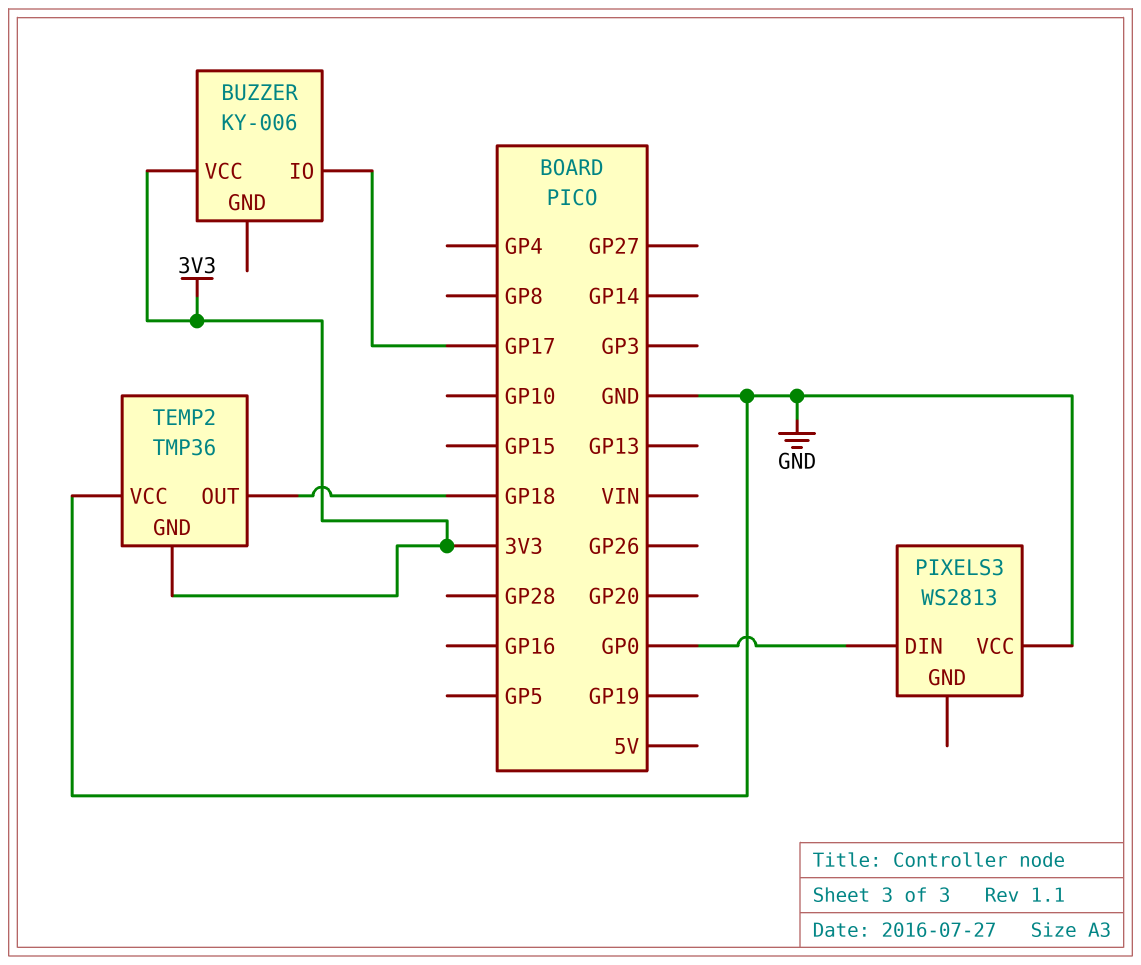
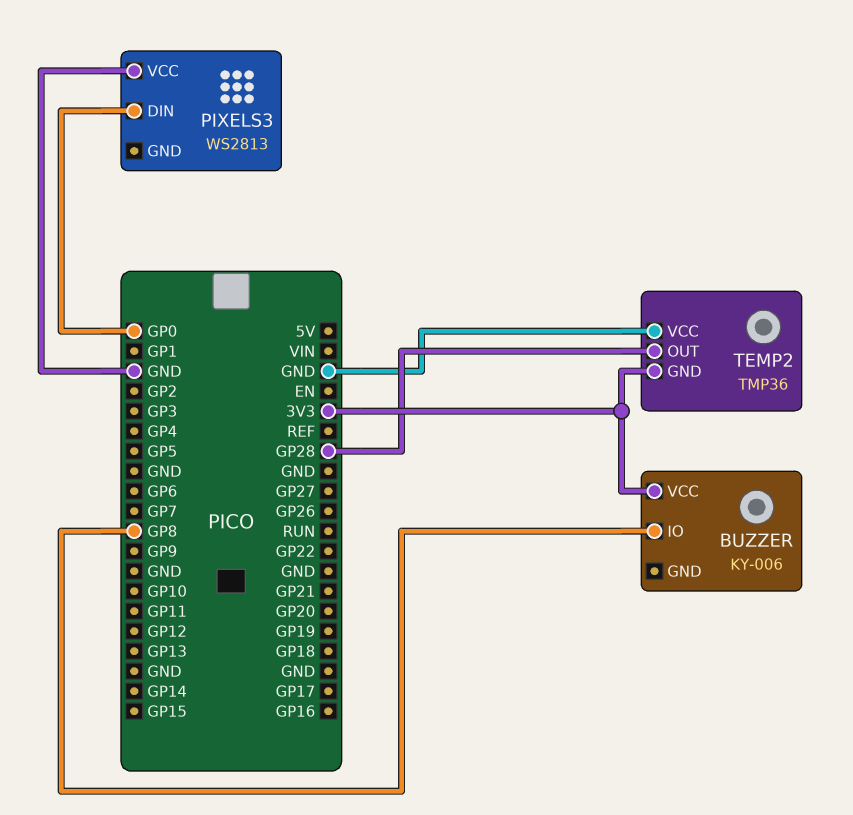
BUZZER pin IO: GP17 -> GP8
TEMP2 pin OUT: GP18 -> GP28

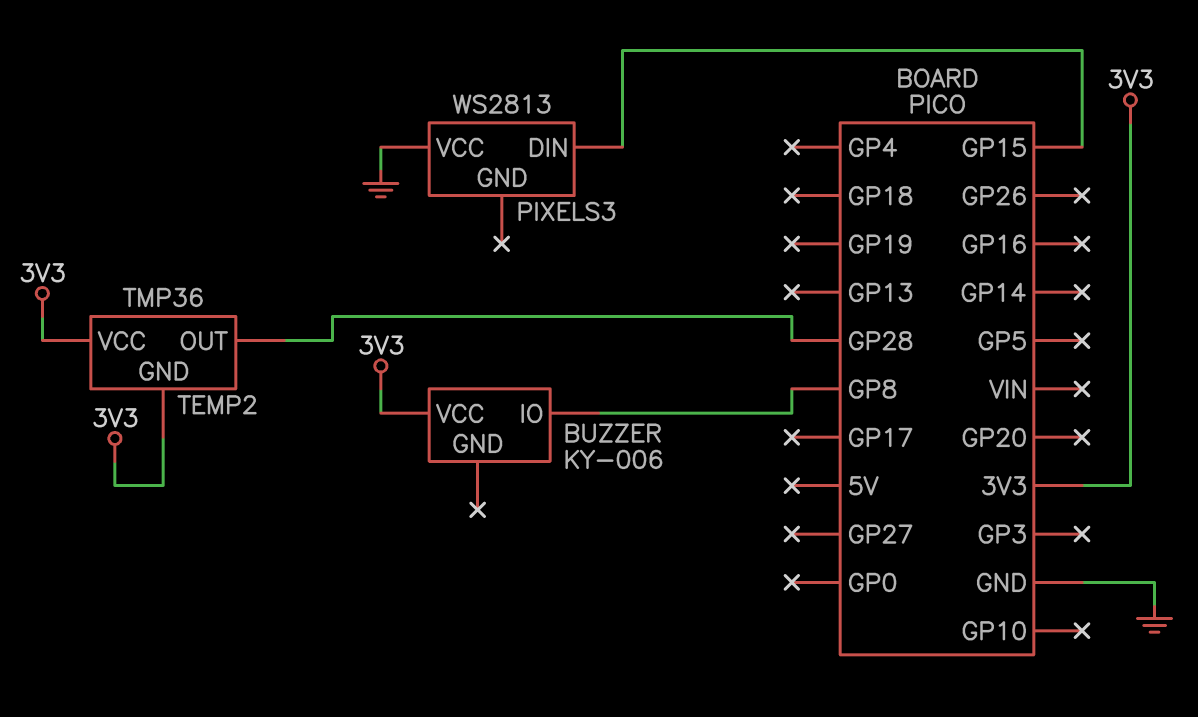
PIXELS3 pin DIN: GP0 -> GP15
TEMP2 pin VCC: GND -> 3V3

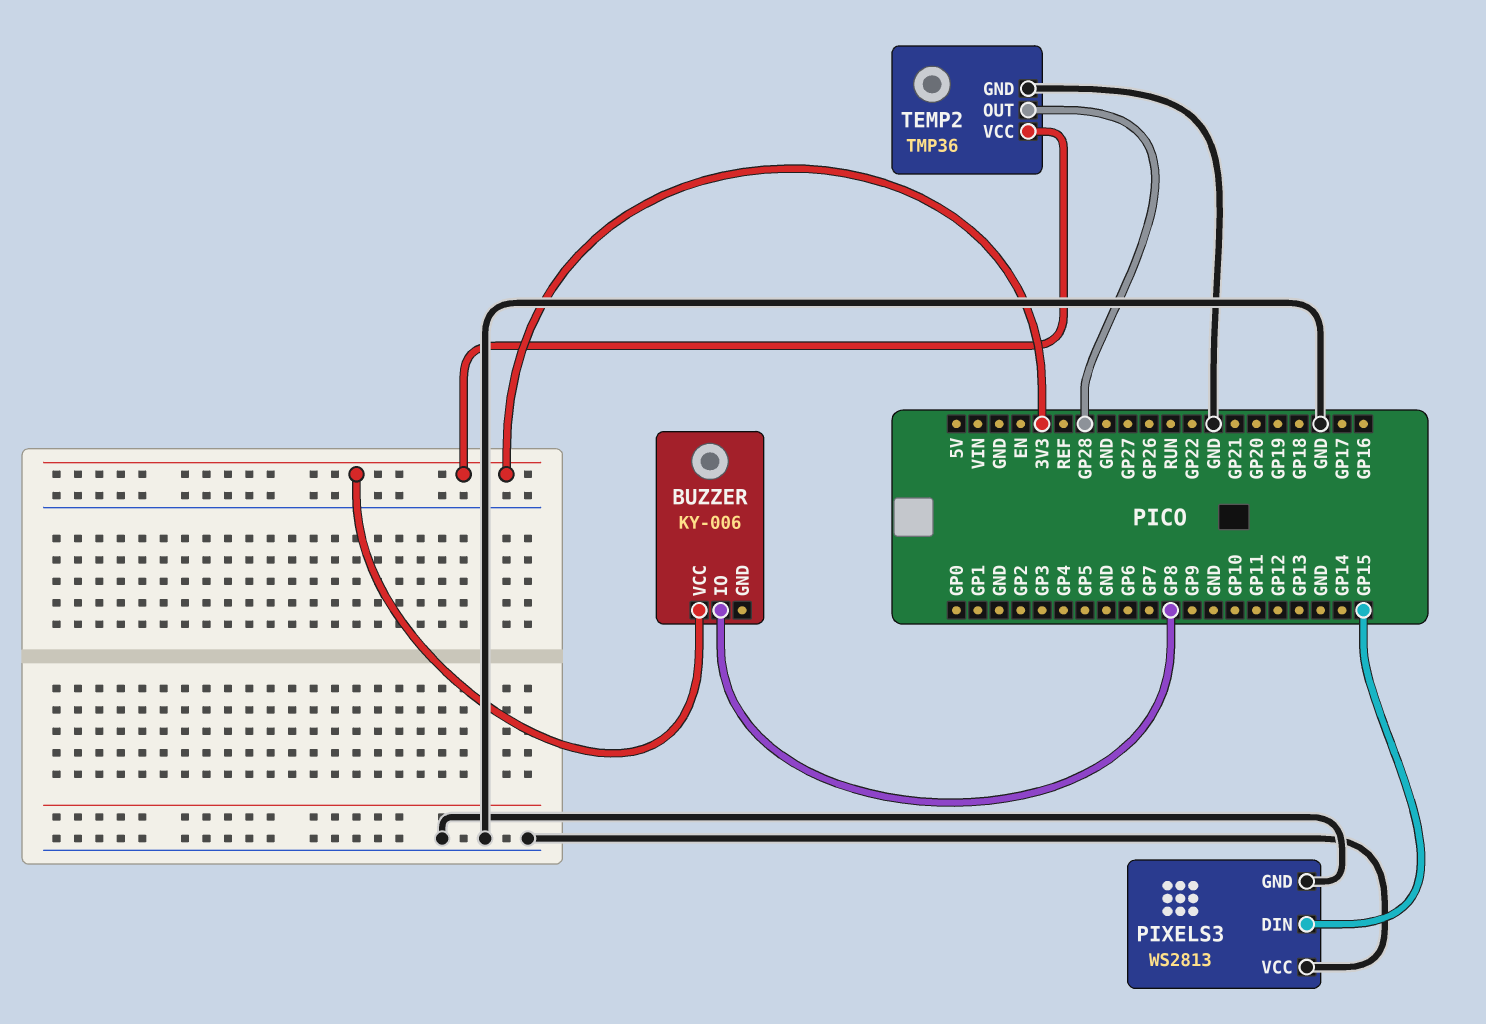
PIXELS3 pin GND: none -> GND
TEMP2 pin GND: 3V3 -> GND

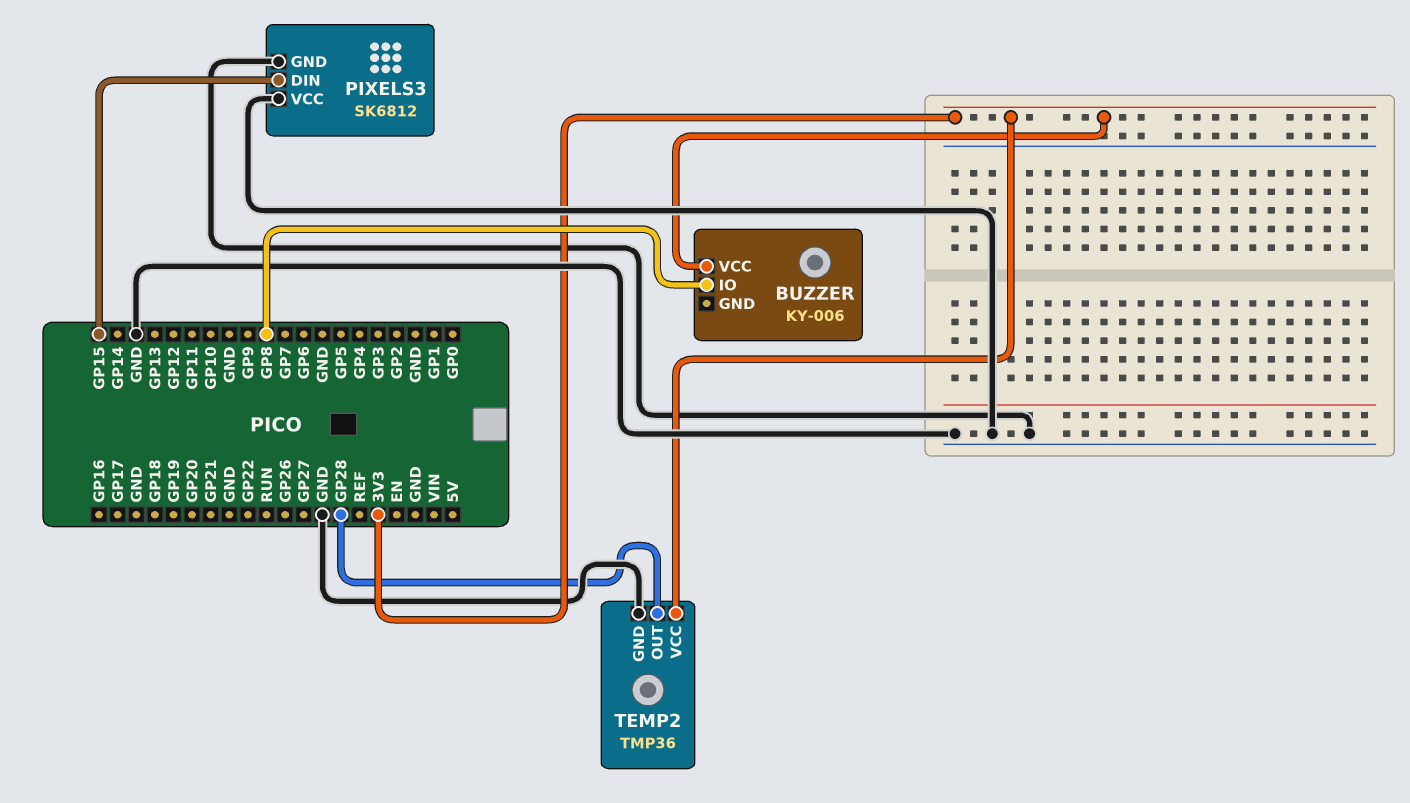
PIXELS3: WS2813 -> SK6812

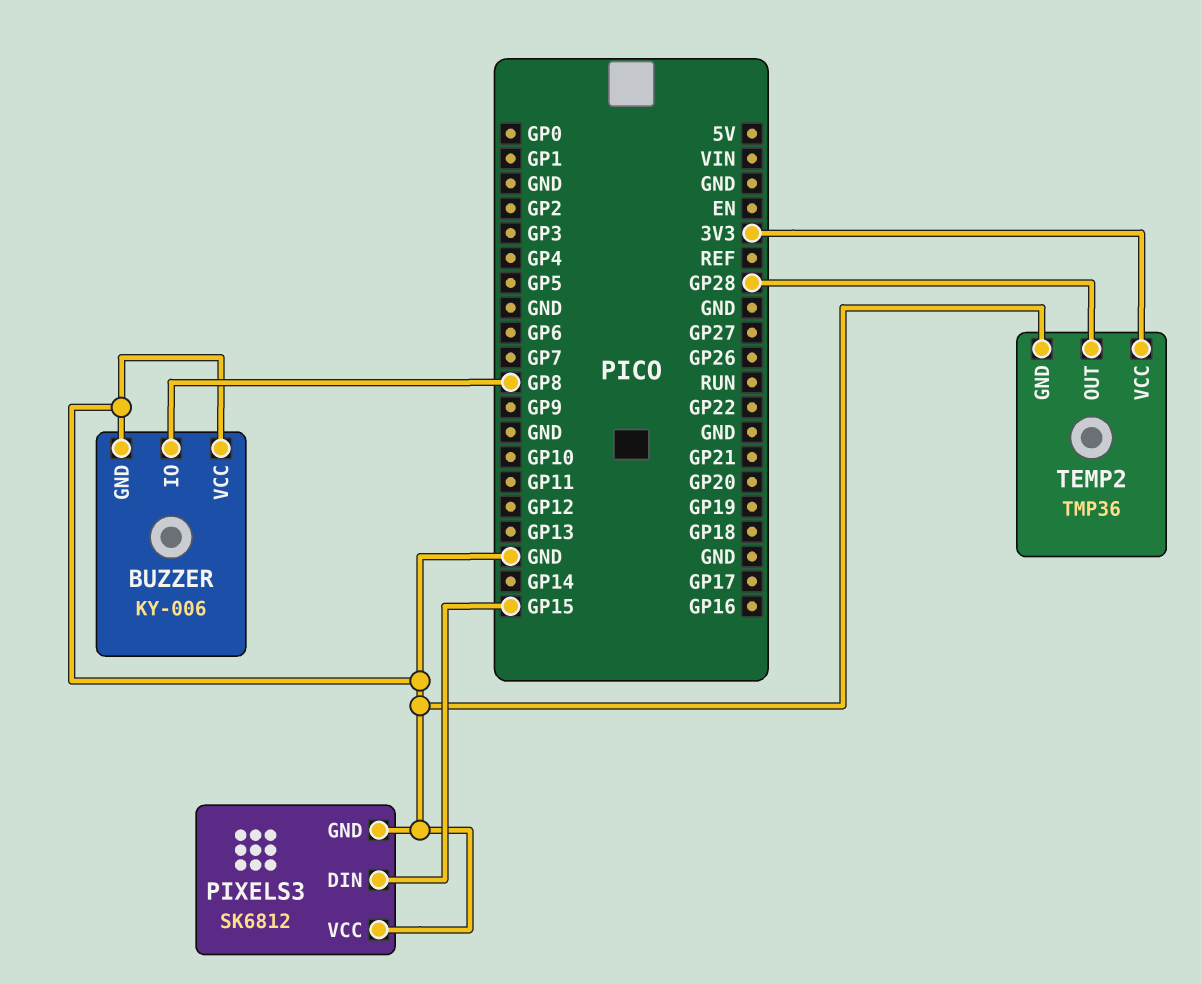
BUZZER pin GND: none -> GND
BUZZER pin VCC: 3V3 -> GND

